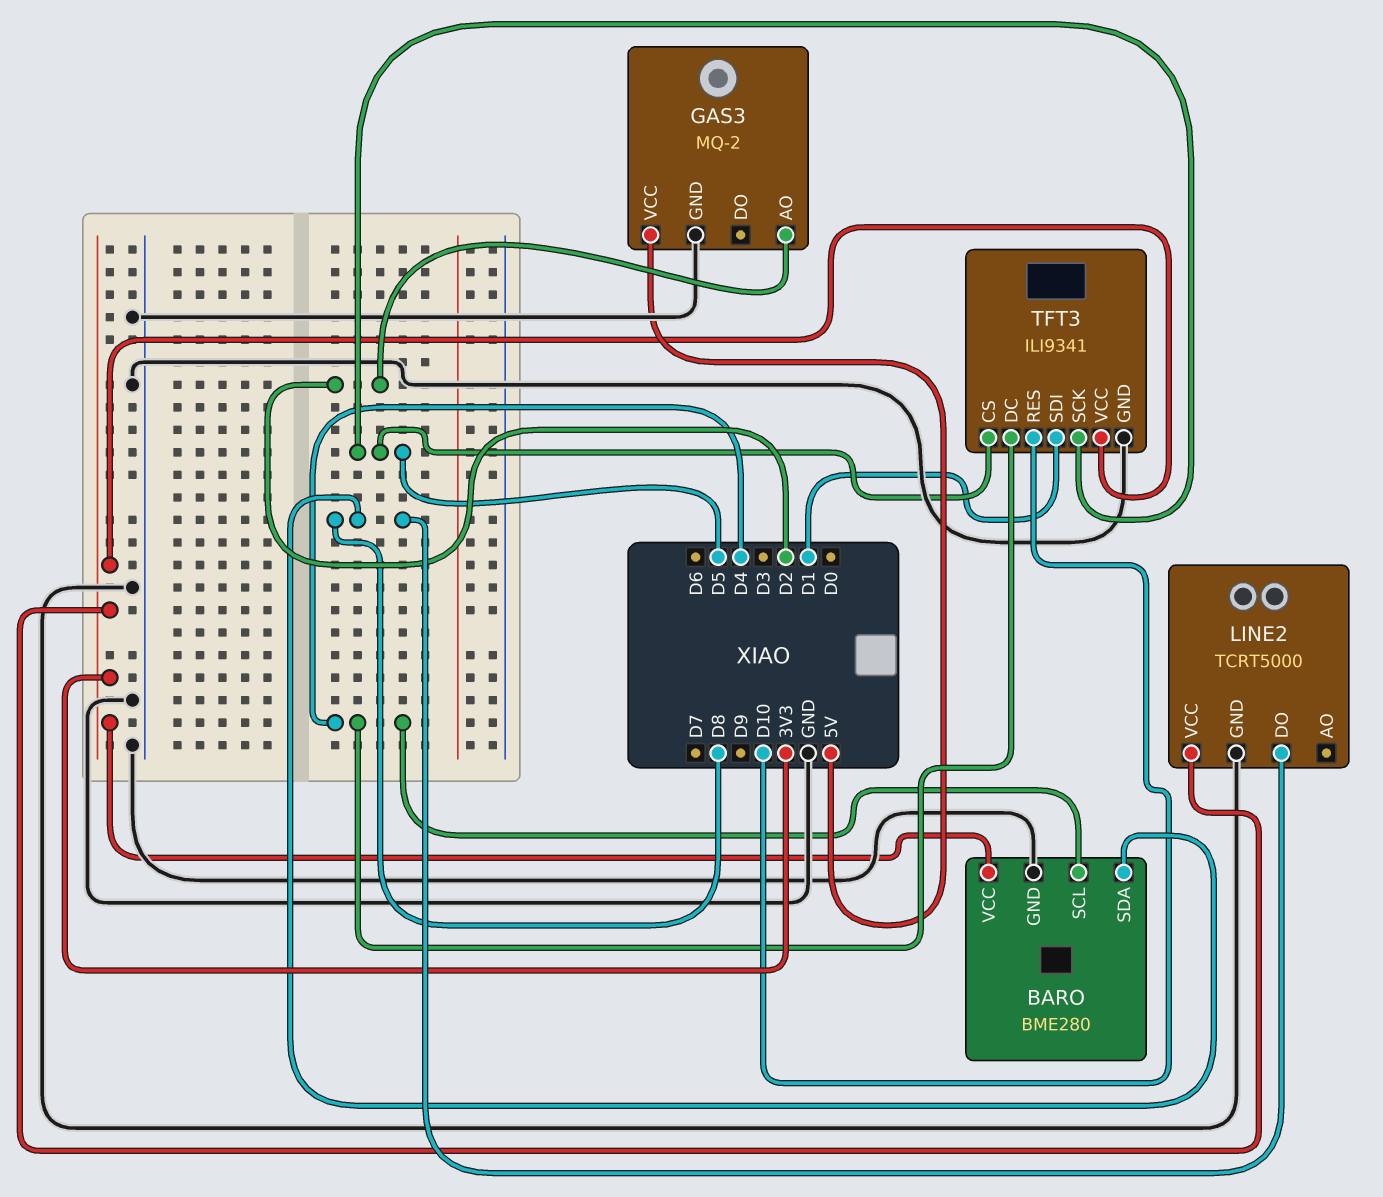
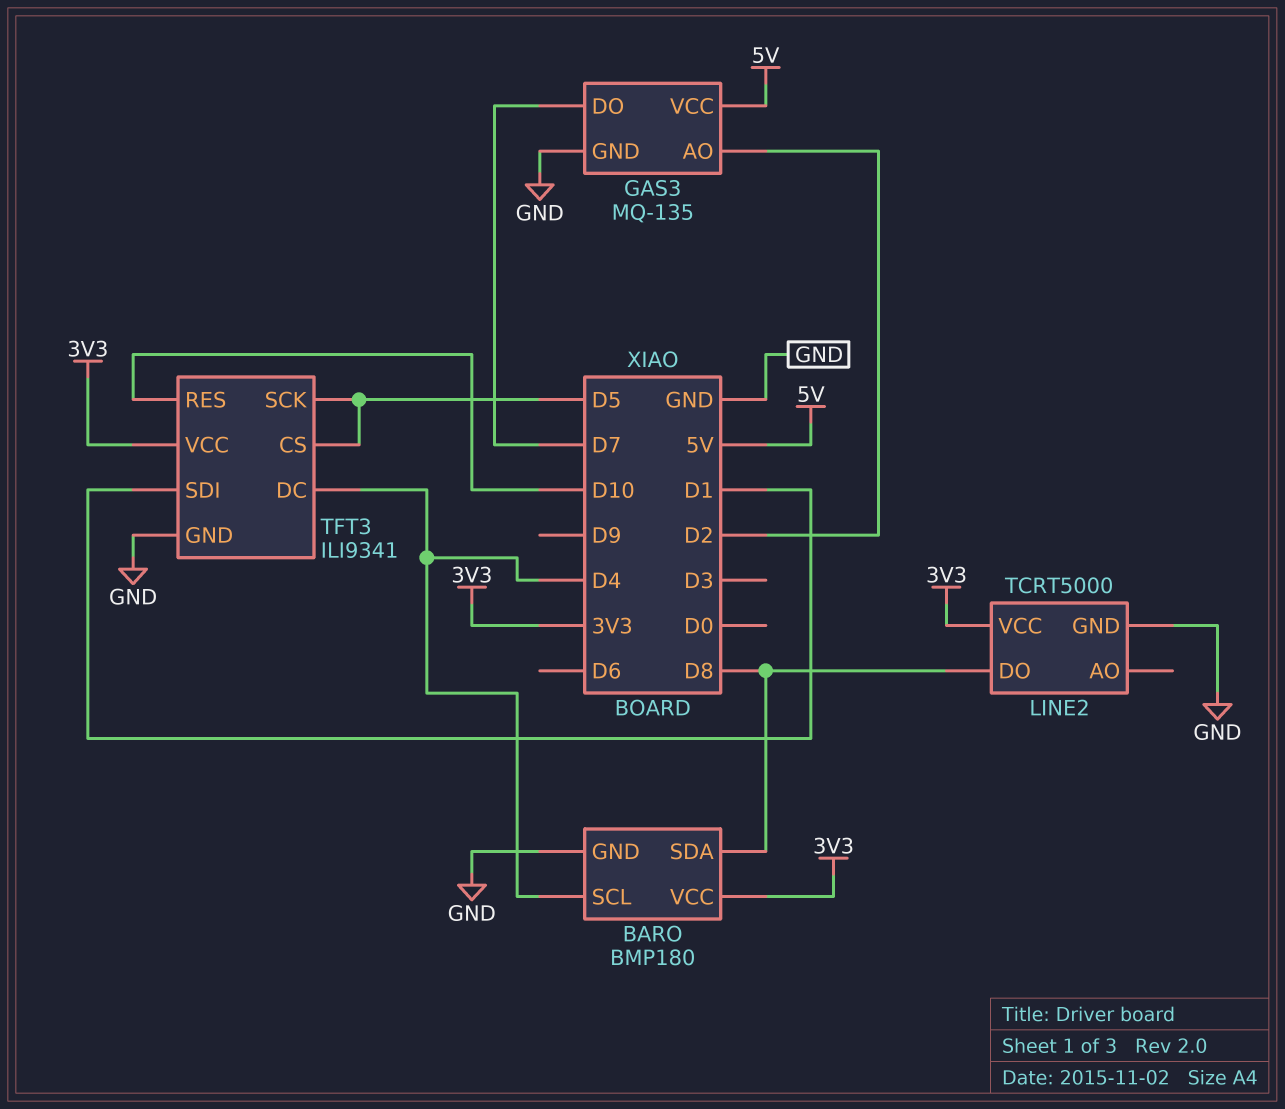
BARO: BME280 -> BMP180
GAS3: MQ-2 -> MQ-135
GAS3 pin DO: none -> D7

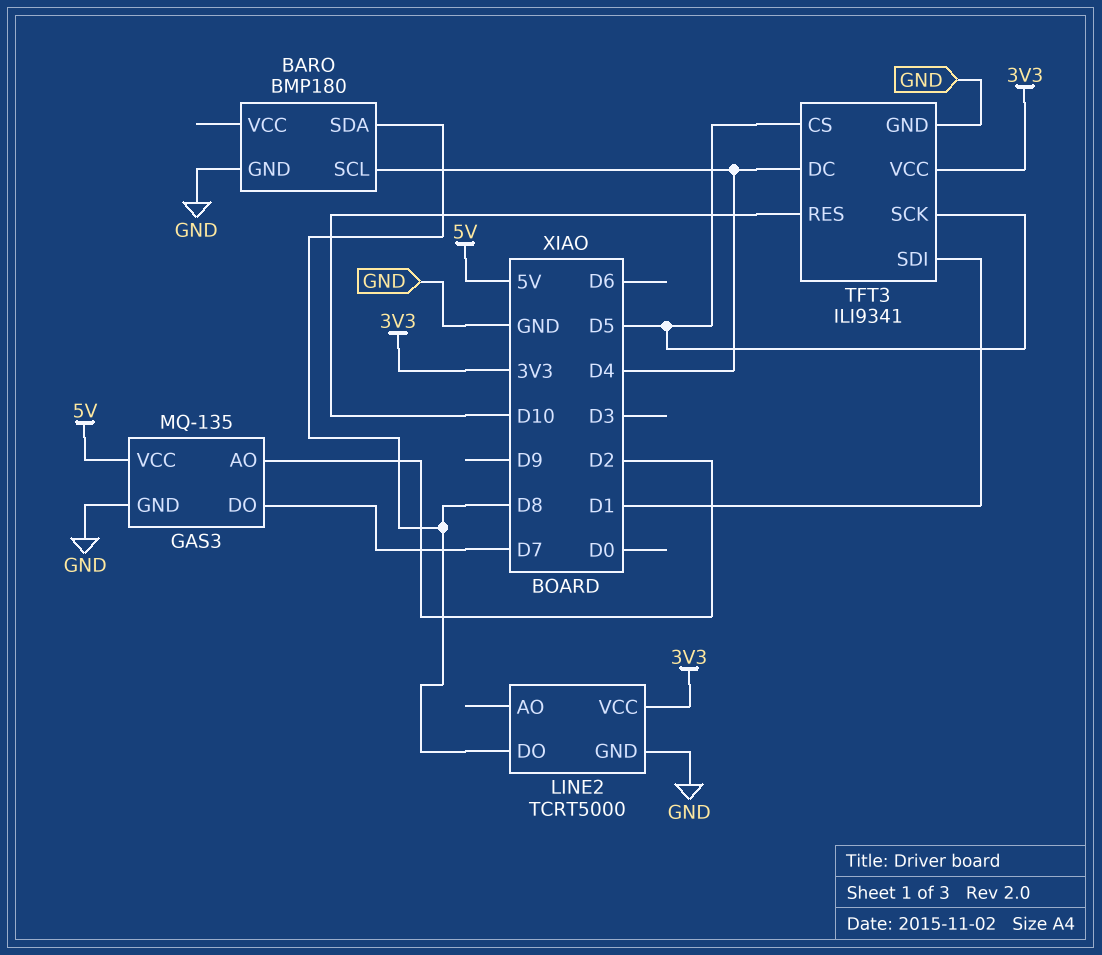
BARO pin VCC: 3V3 -> none

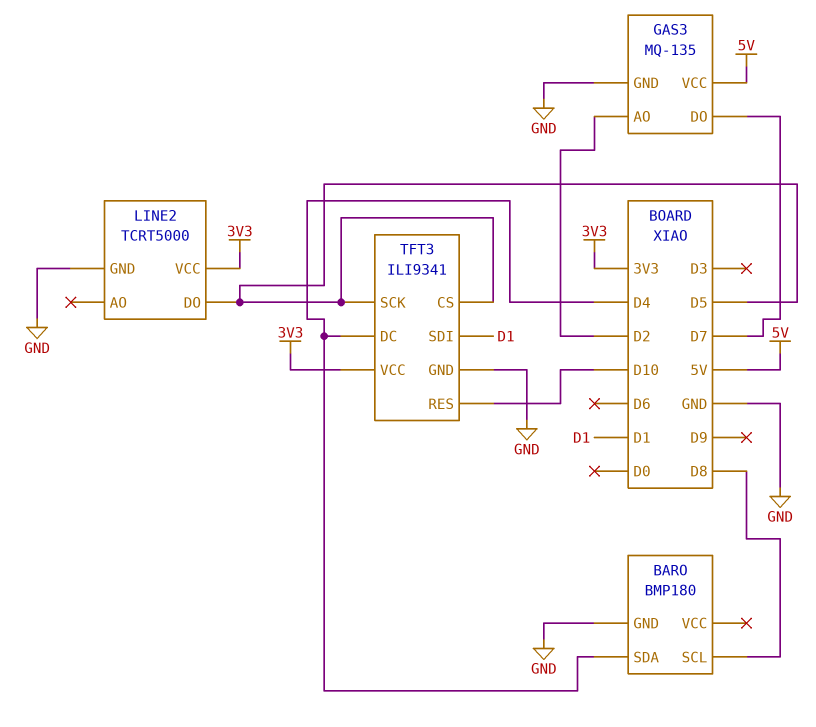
BARO pin SCL: D4 -> D8
BARO pin SDA: D8 -> D4
LINE2 pin DO: D8 -> D5

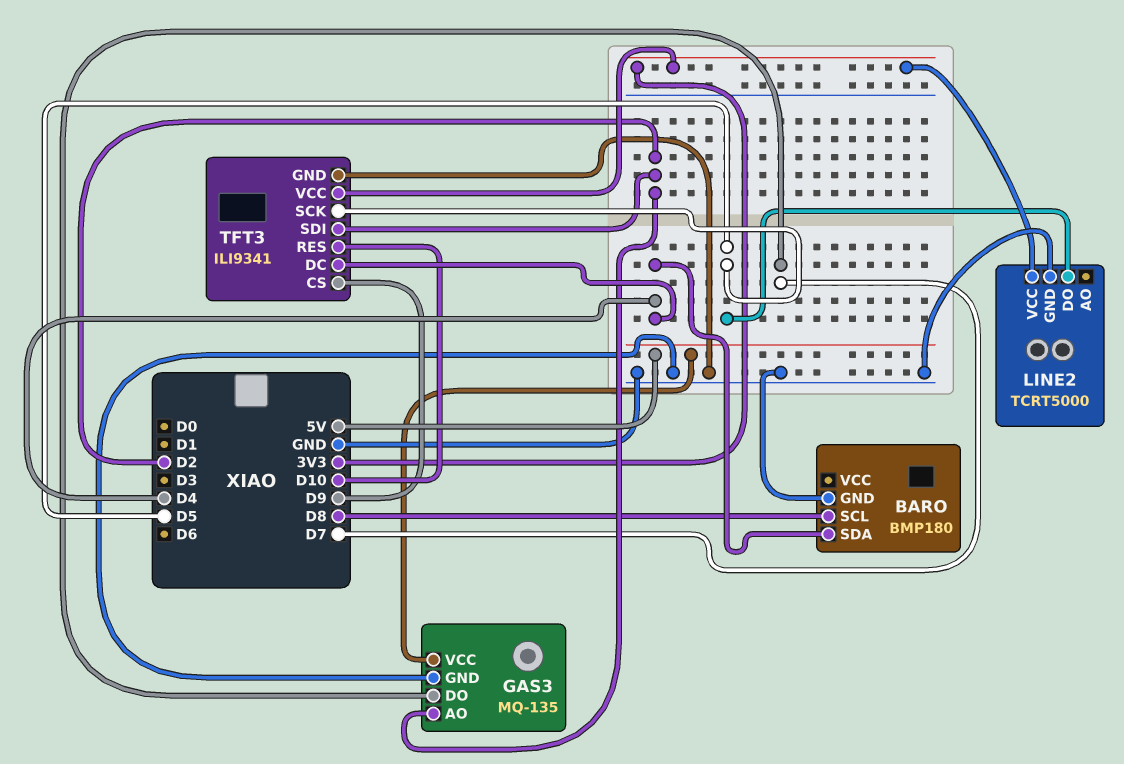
TFT3 pin CS: D5 -> D9
TFT3 pin SDI: D1 -> D2

